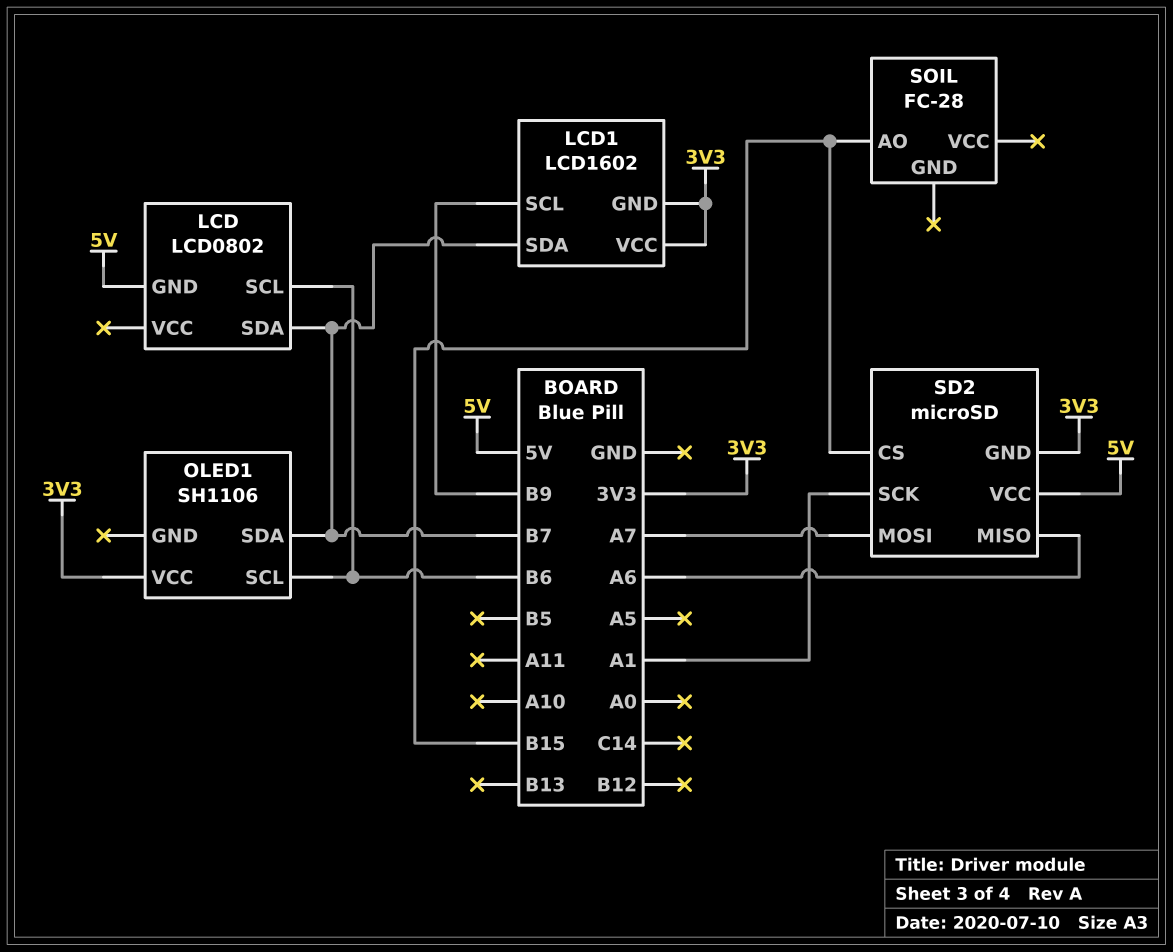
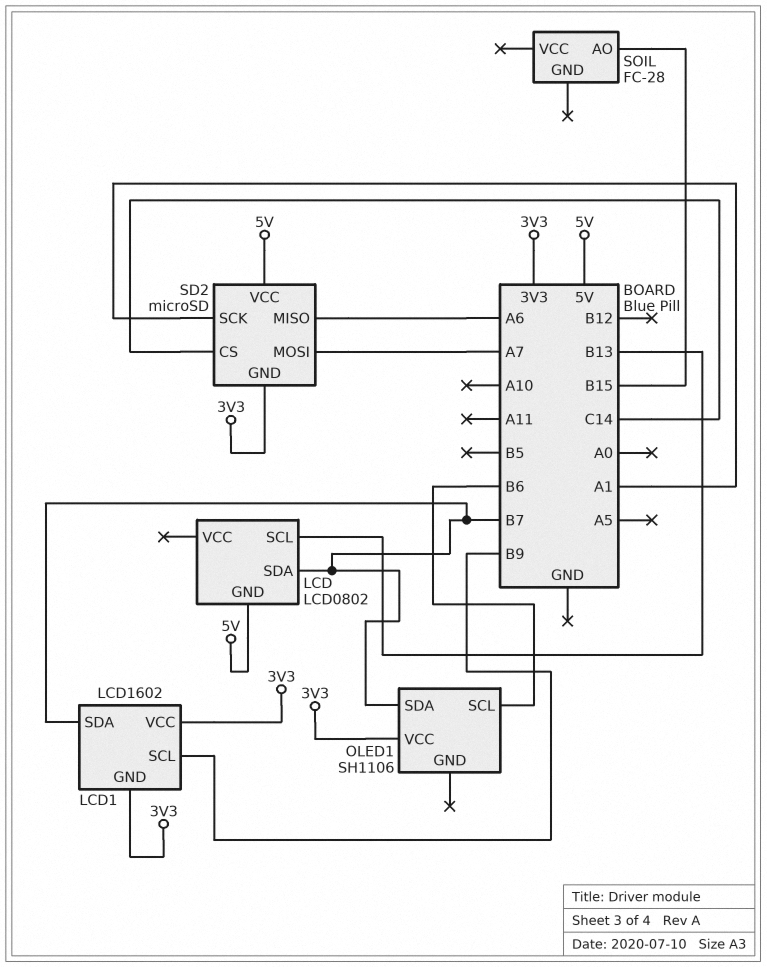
LCD pin SCL: B6 -> B13
SD2 pin CS: B15 -> C14

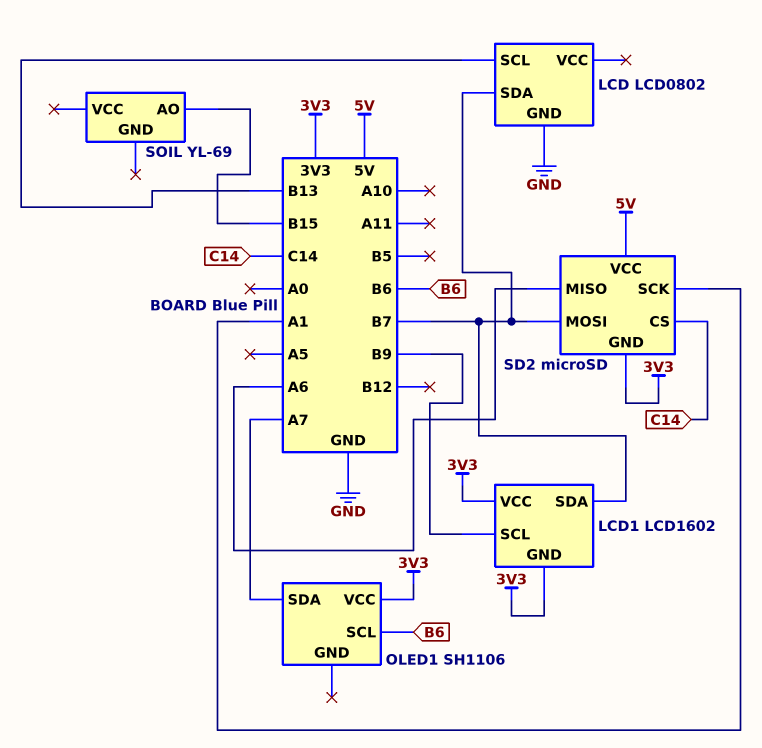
LCD pin GND: 5V -> GND
OLED1 pin SDA: B7 -> A7
SD2 pin MOSI: A7 -> B7
SOIL: FC-28 -> YL-69

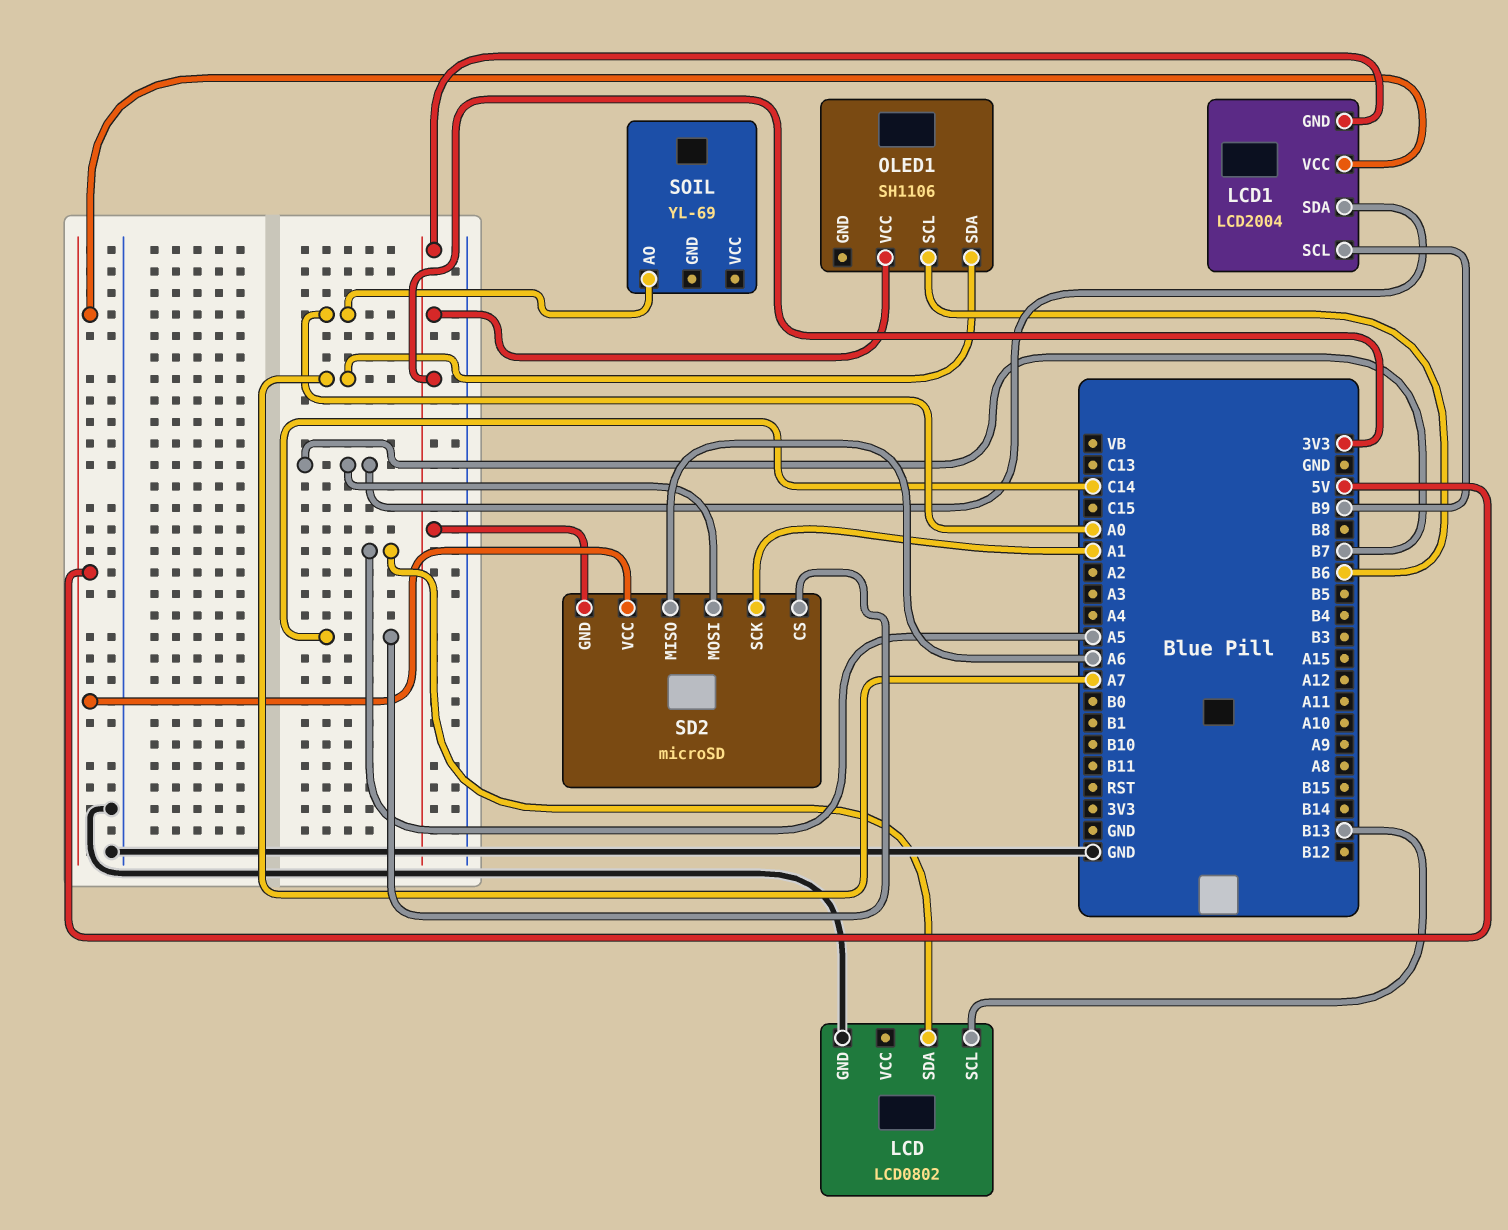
LCD pin SDA: B7 -> A5
LCD1: LCD1602 -> LCD2004
LCD1 pin VCC: 3V3 -> 5V
SOIL pin AO: B15 -> A0

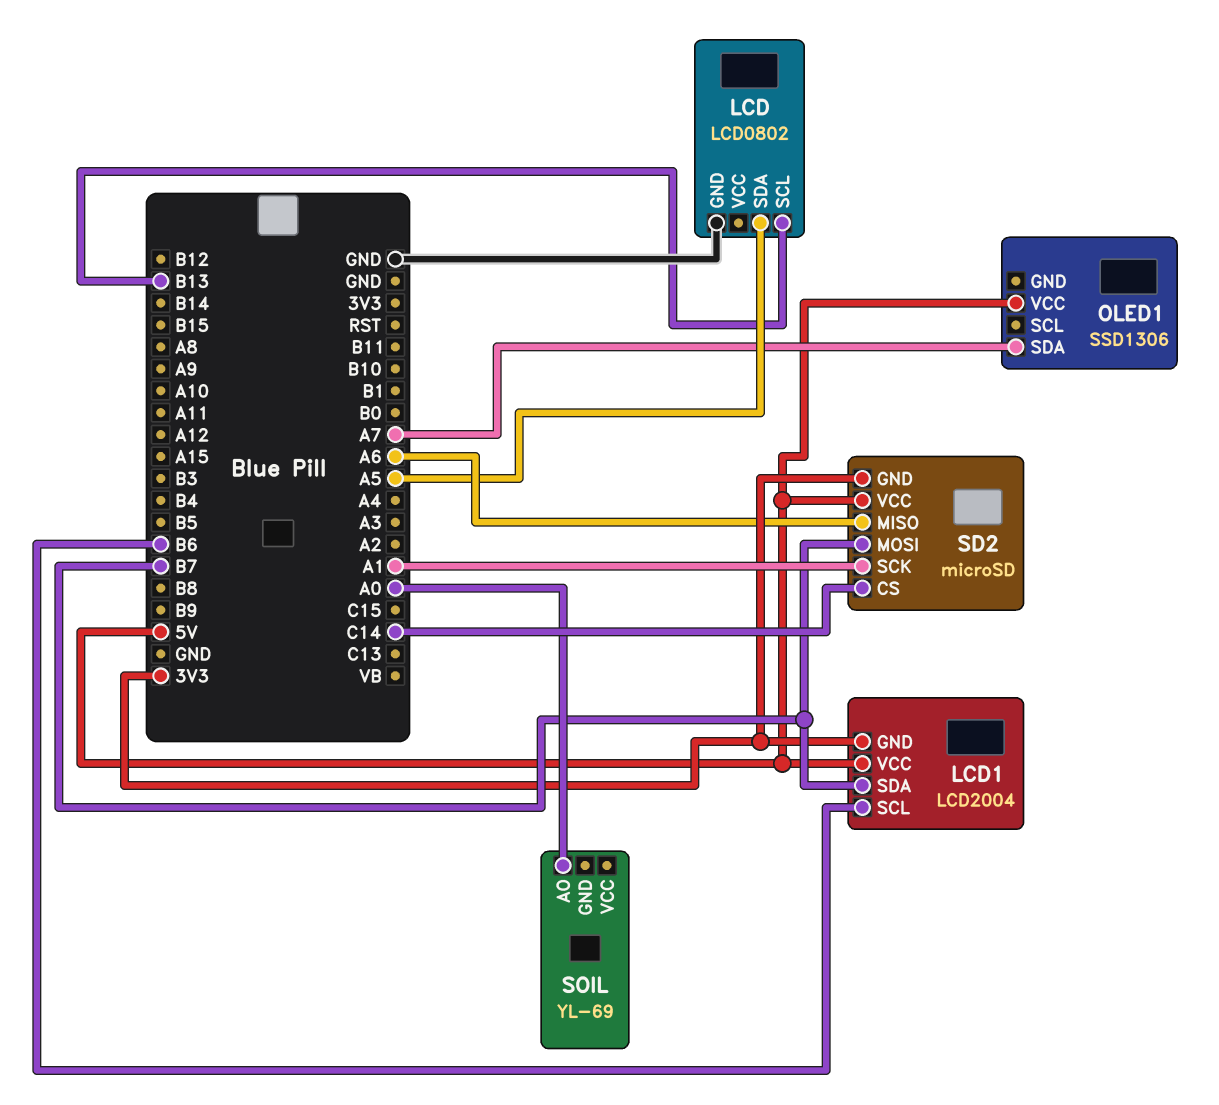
LCD1 pin SCL: B9 -> B6
OLED1: SH1106 -> SSD1306
OLED1 pin SCL: B6 -> none
OLED1 pin VCC: 3V3 -> 5V

